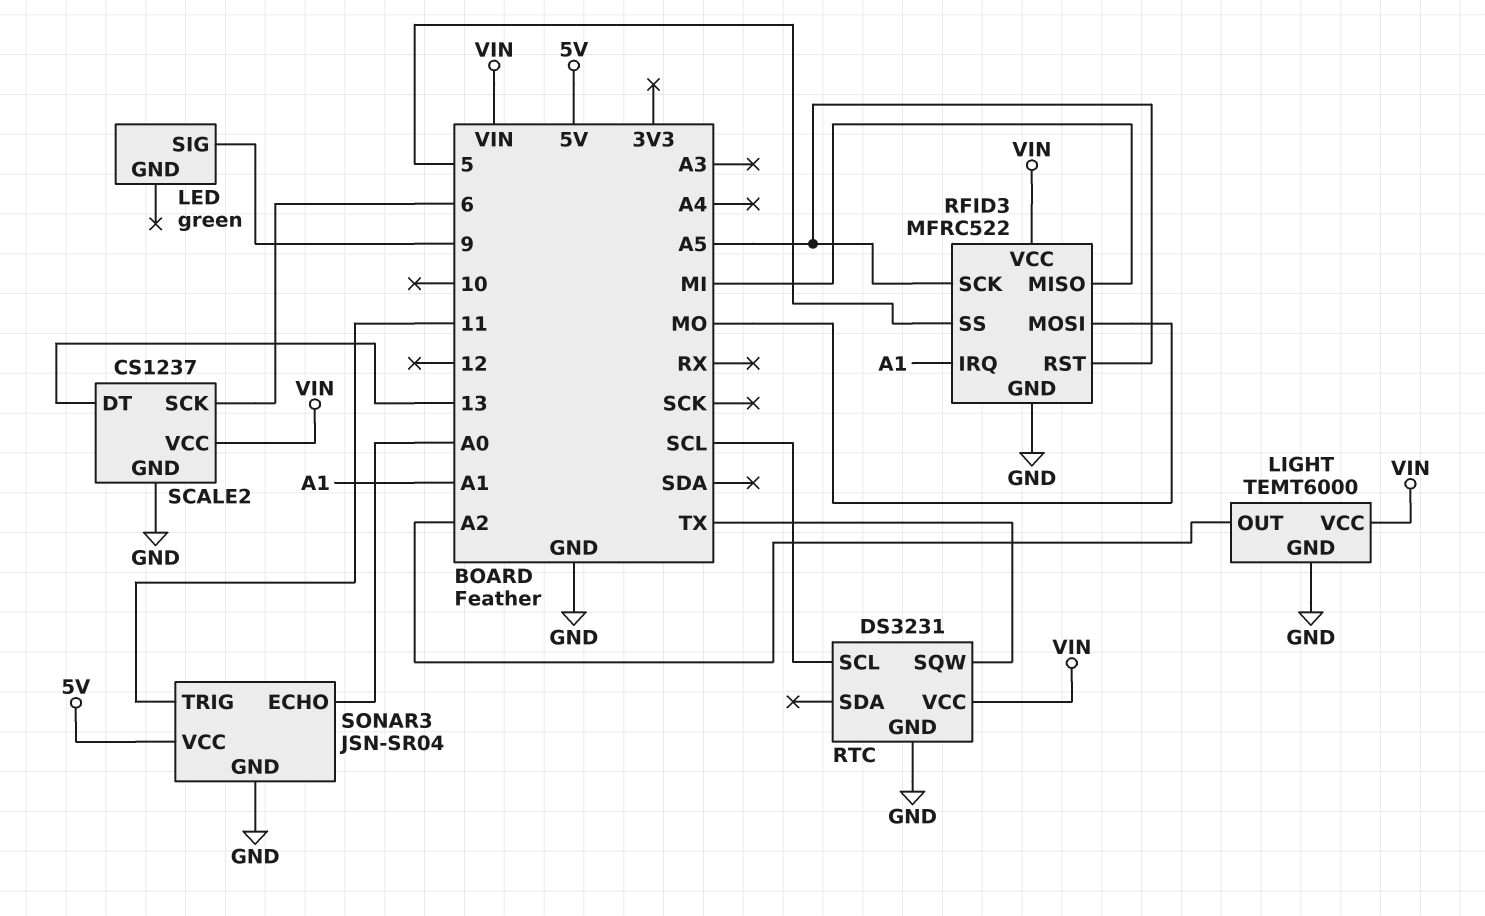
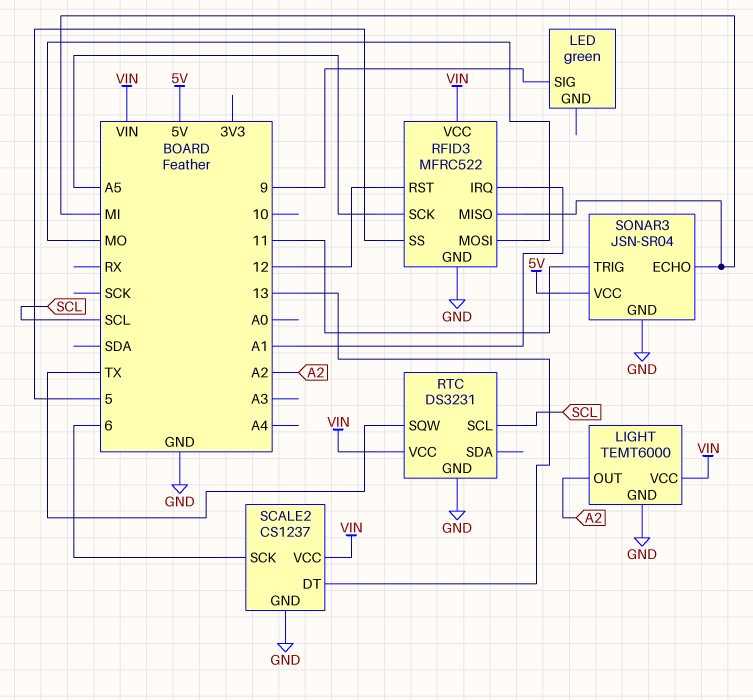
RFID3 pin RST: A5 -> 12
SONAR3 pin ECHO: A0 -> MI

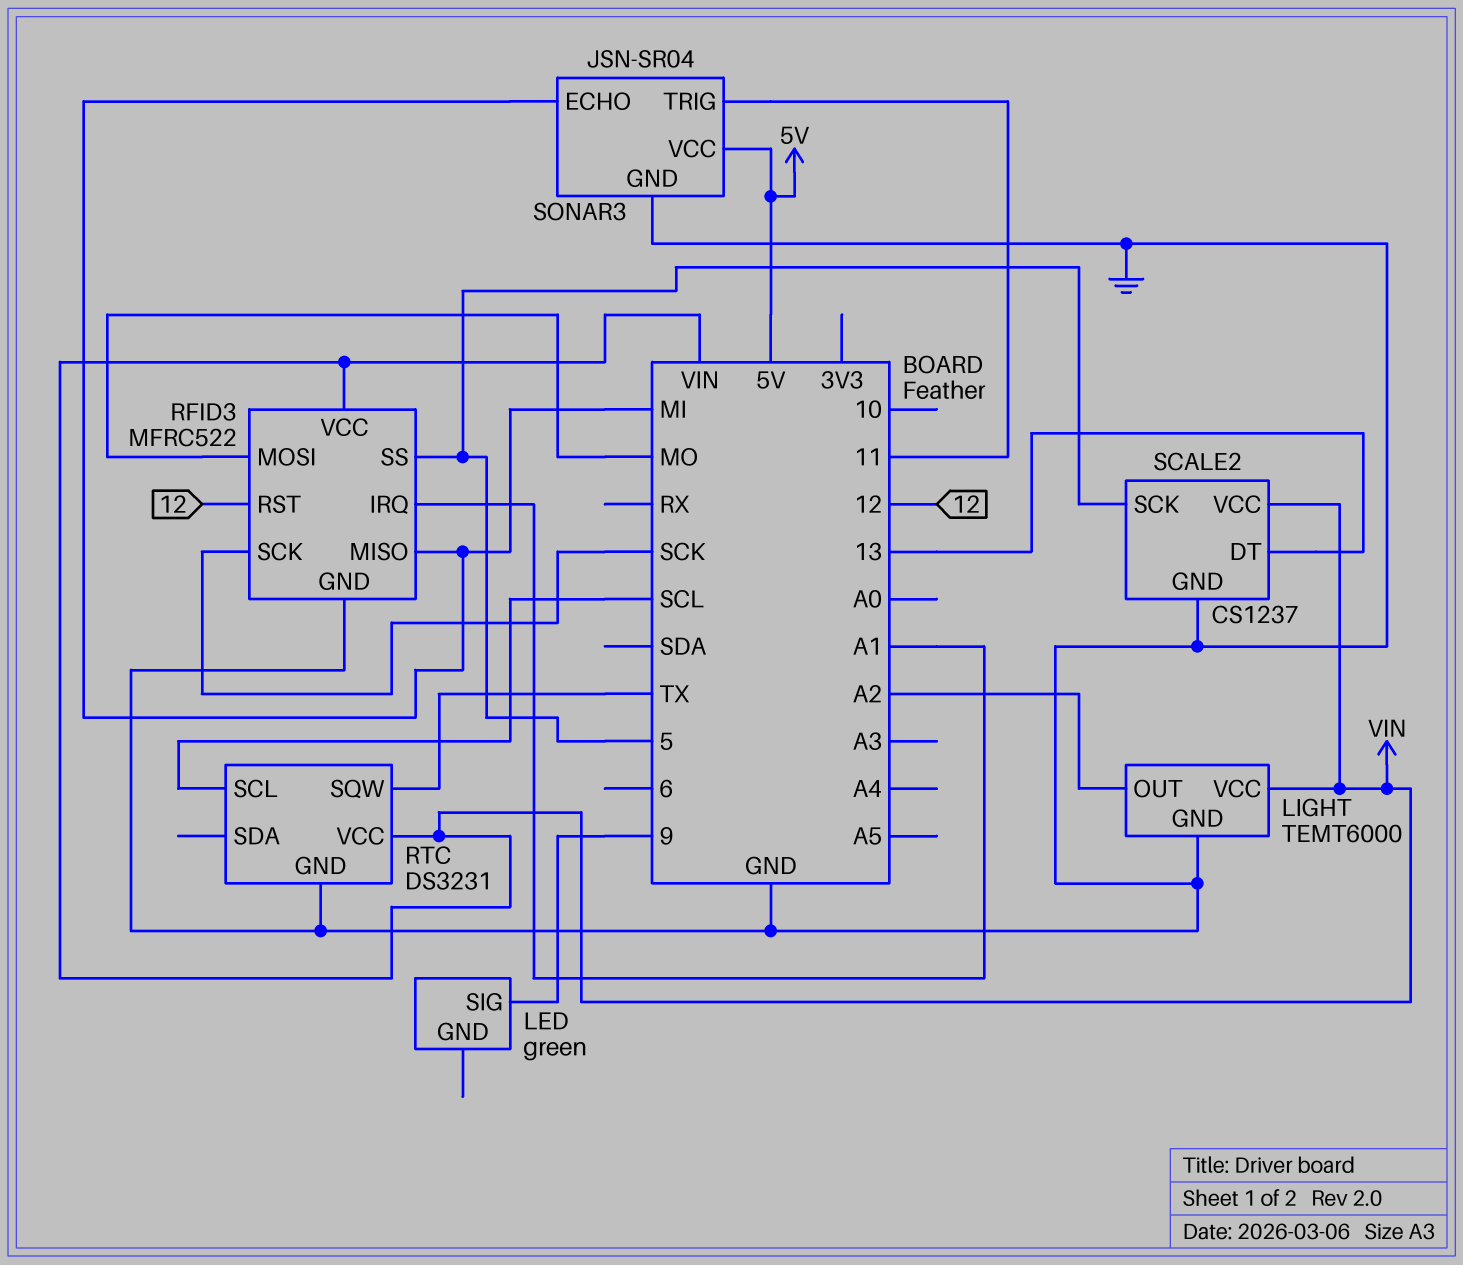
RFID3 pin SCK: A5 -> SCK
SCALE2 pin SCK: 6 -> 5

